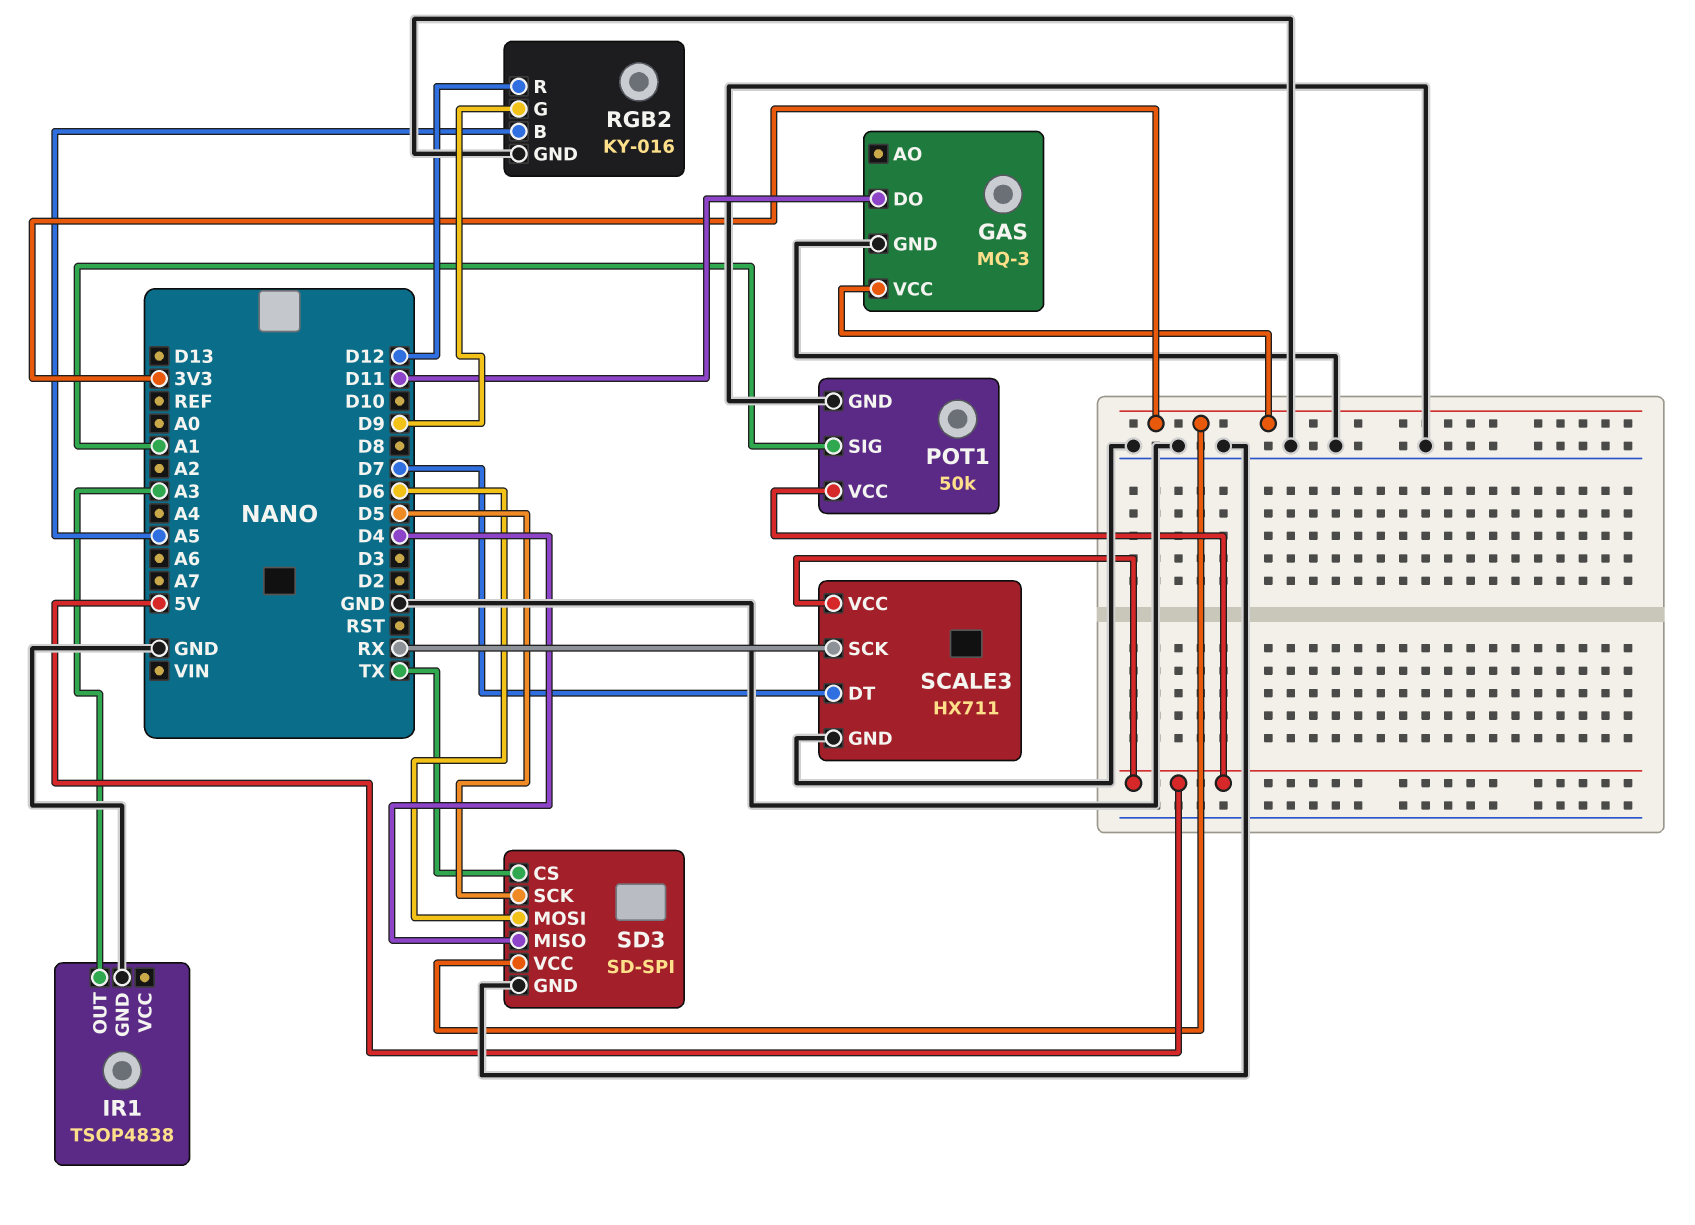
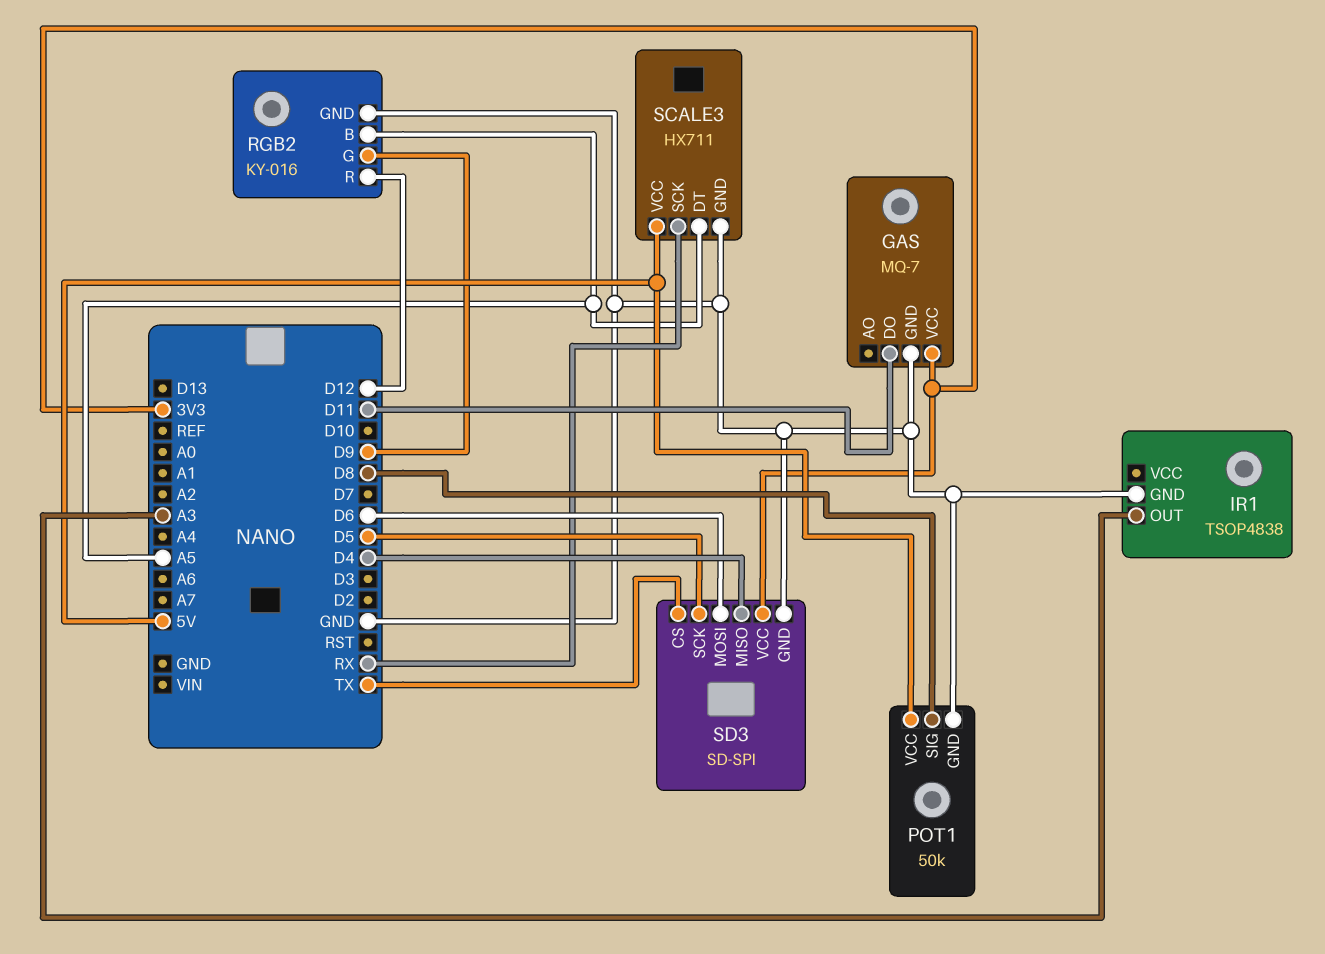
GAS: MQ-3 -> MQ-7
POT1 pin SIG: A1 -> D8
SCALE3 pin DT: D7 -> A5

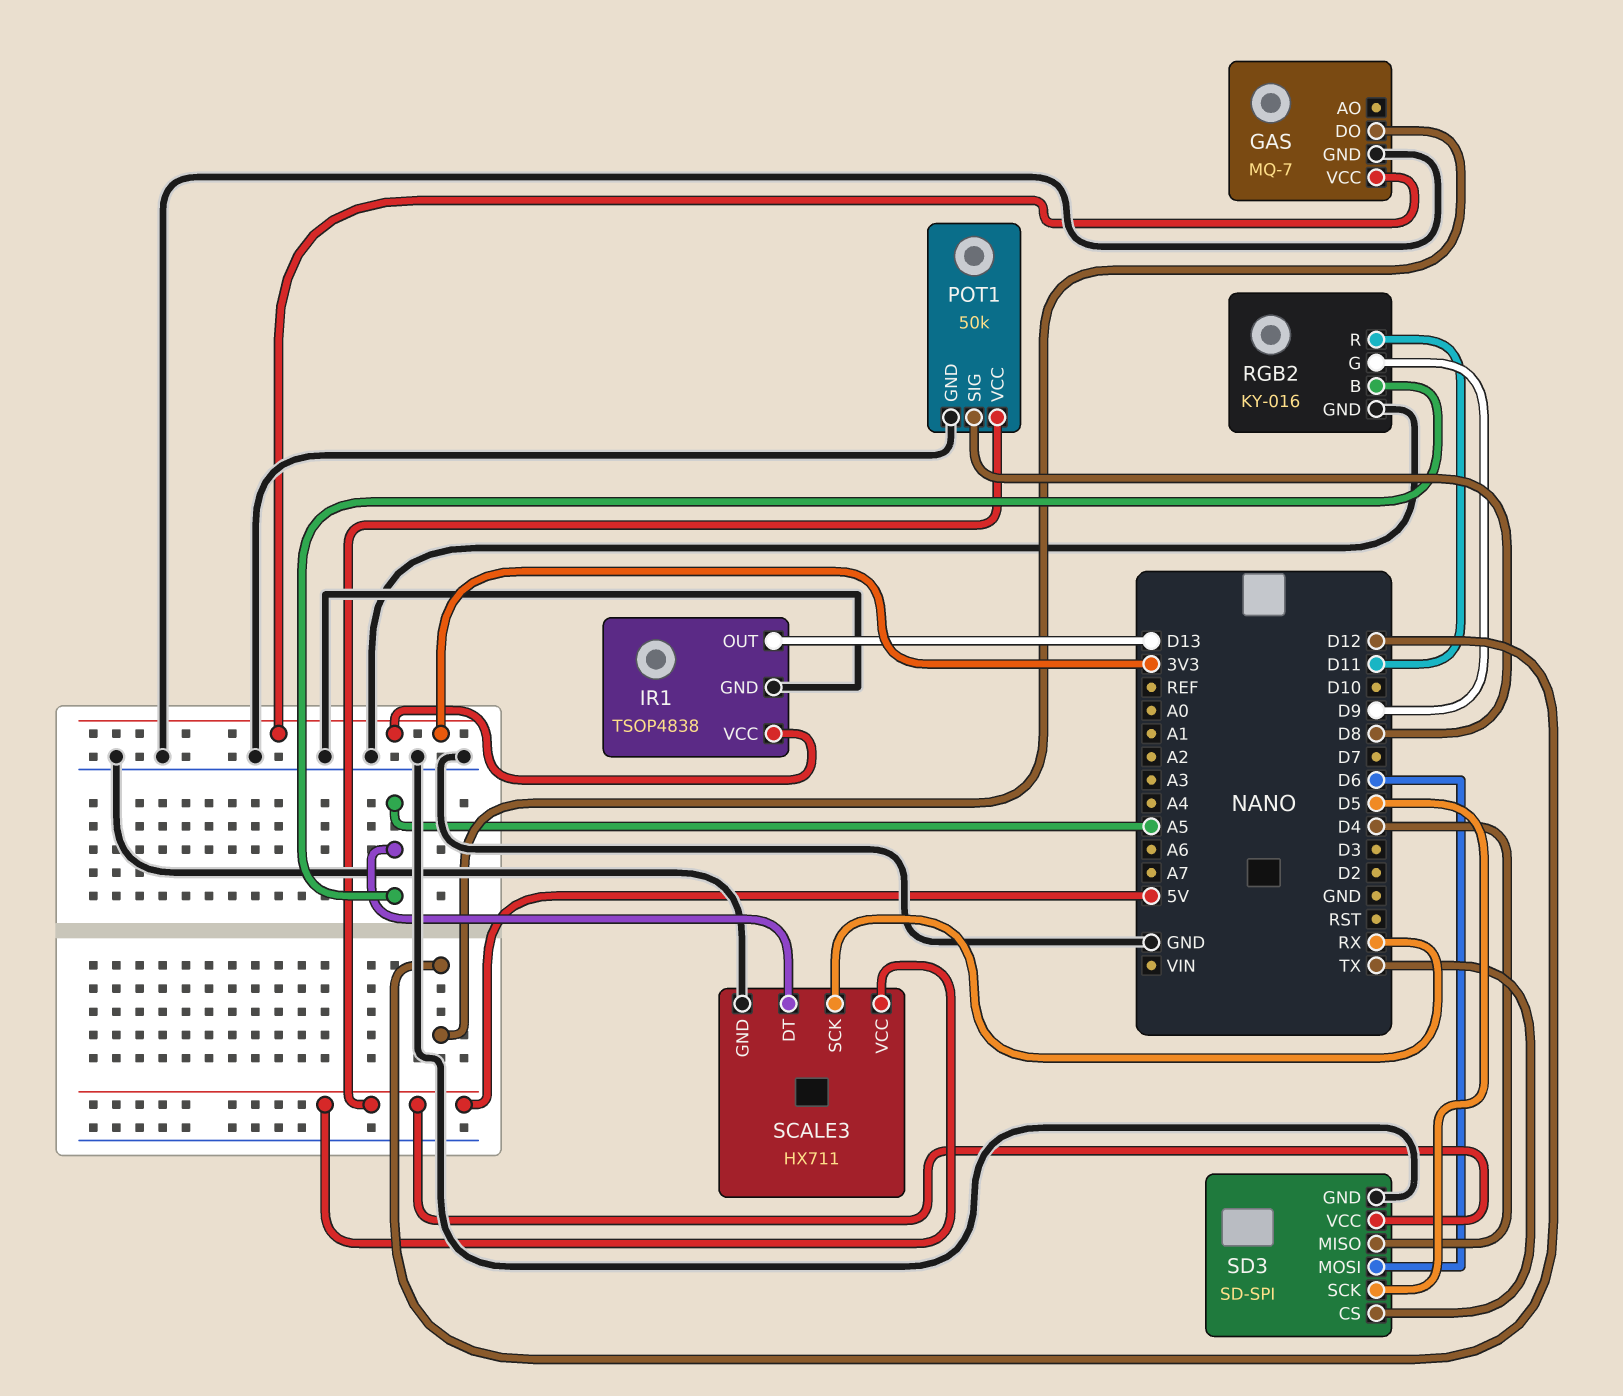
GAS pin DO: D11 -> D12
IR1 pin OUT: A3 -> D13
IR1 pin VCC: none -> 3V3
RGB2 pin R: D12 -> D11
SD3 pin VCC: 3V3 -> 5V

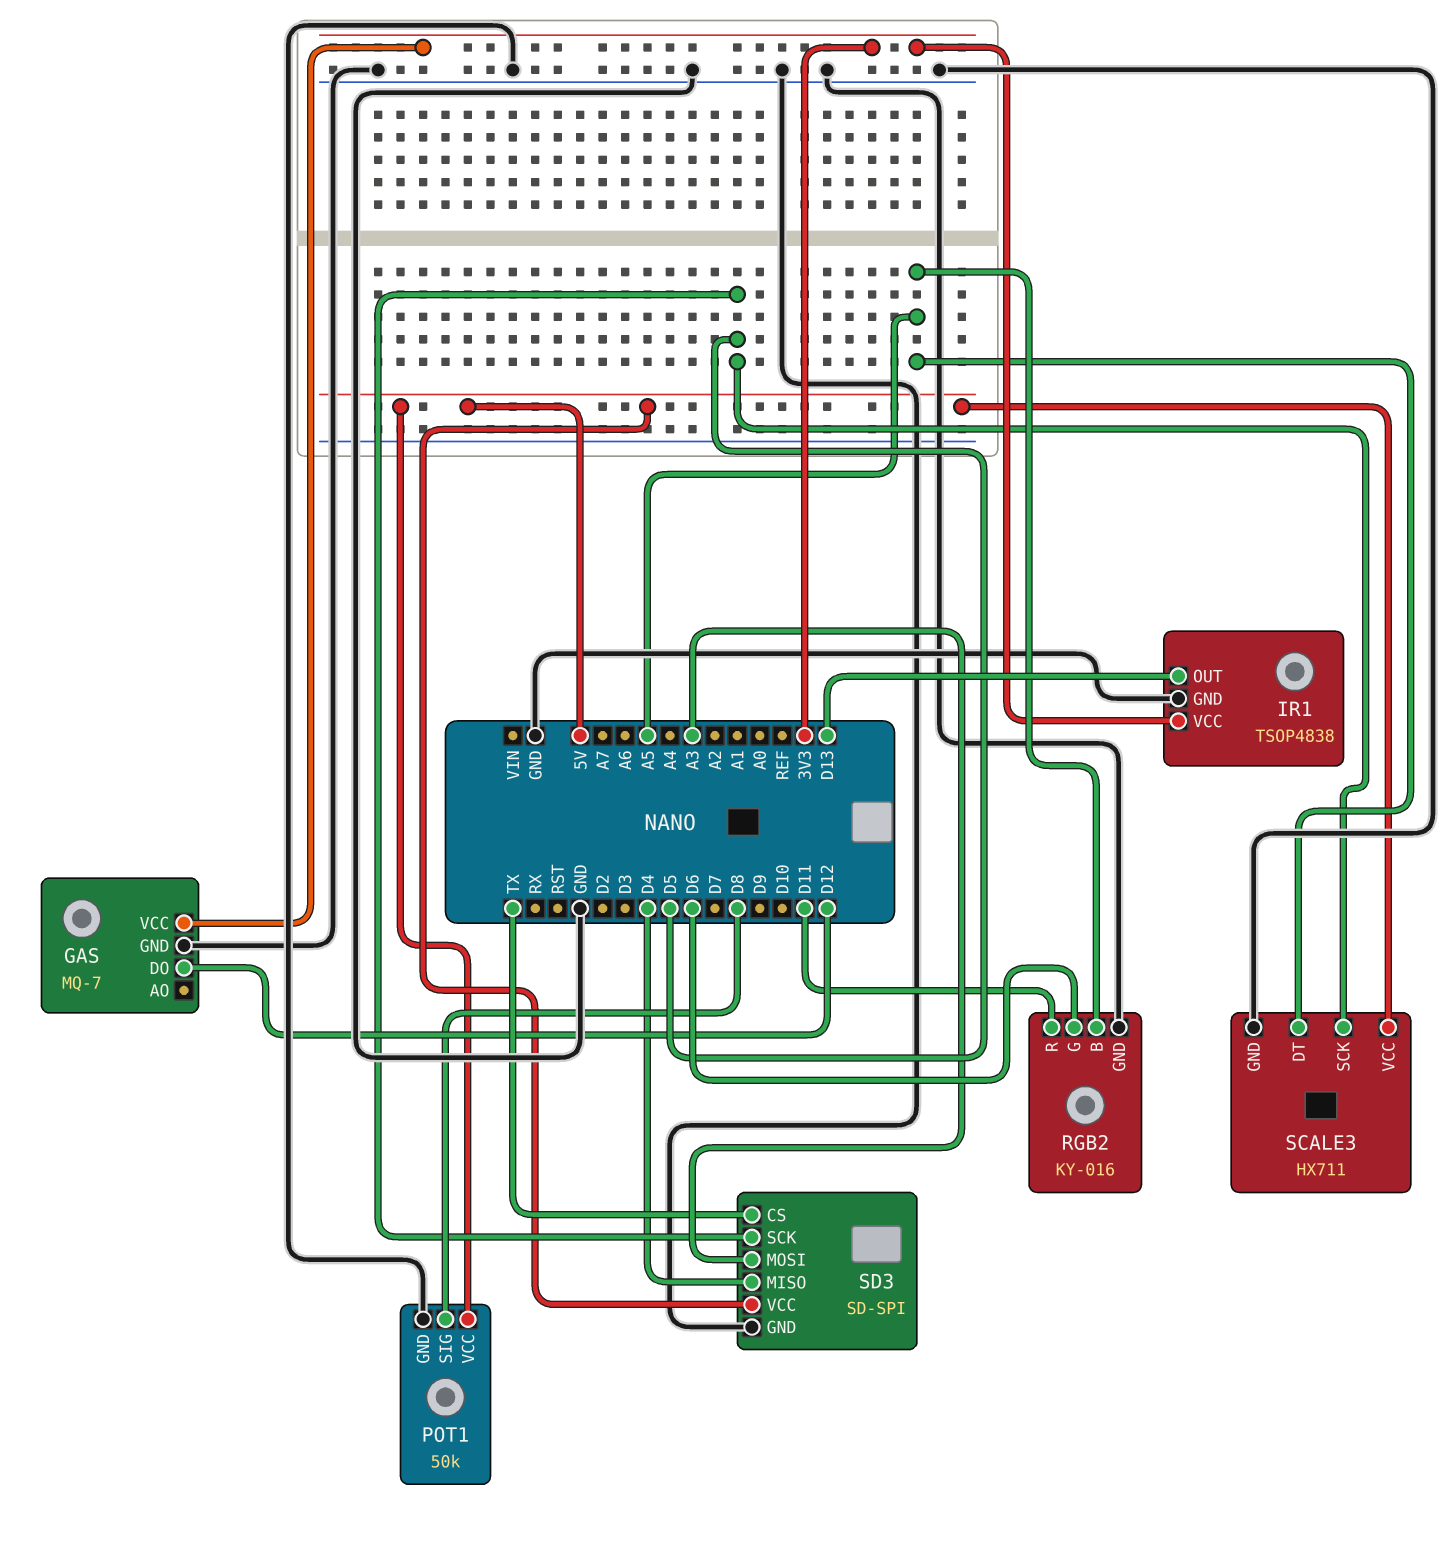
RGB2 pin G: D9 -> D6
SCALE3 pin SCK: RX -> D5
SD3 pin MOSI: D6 -> A3

